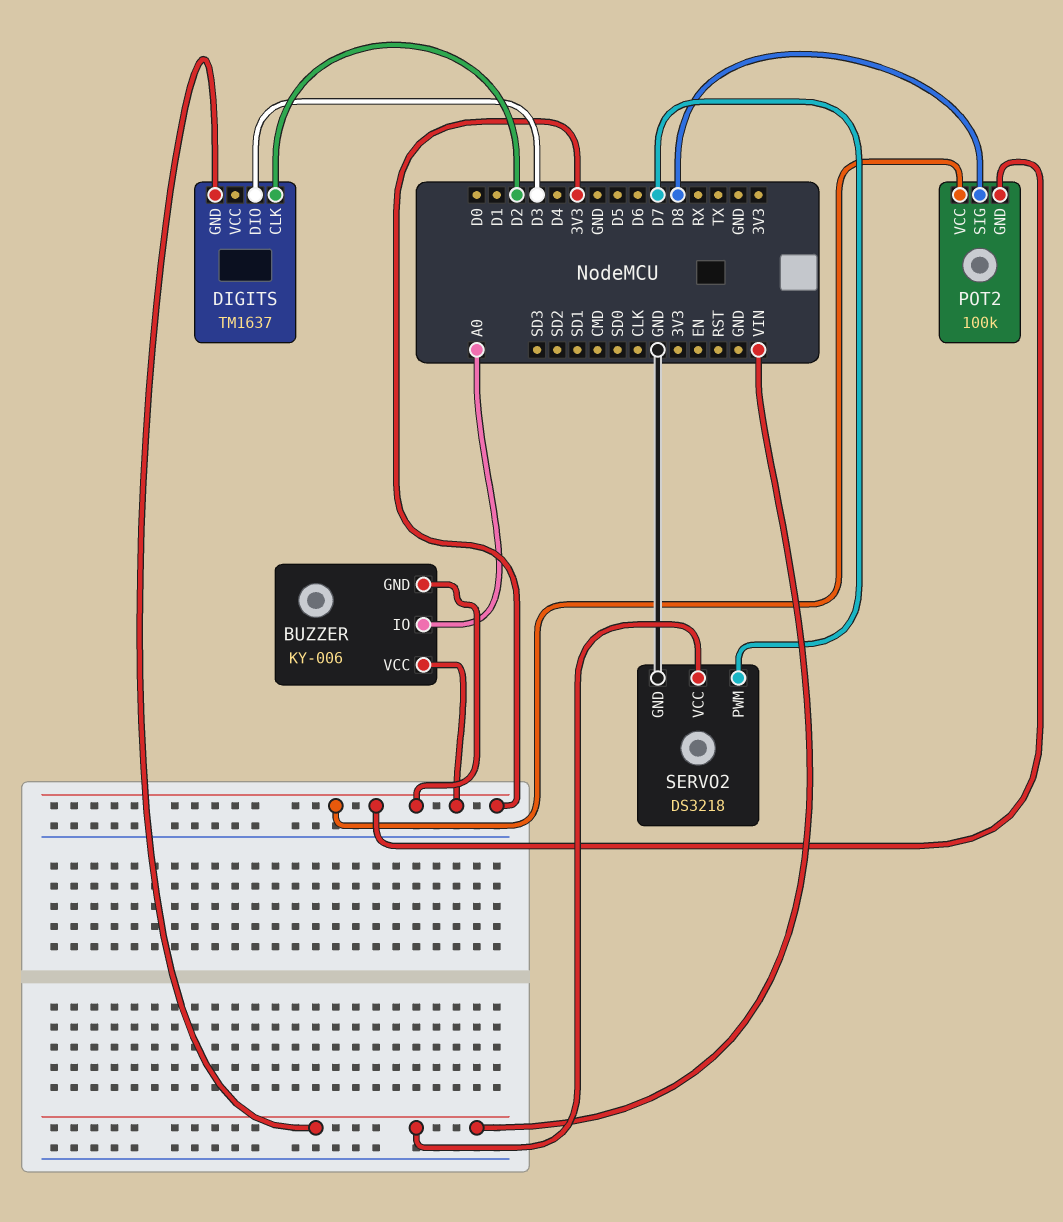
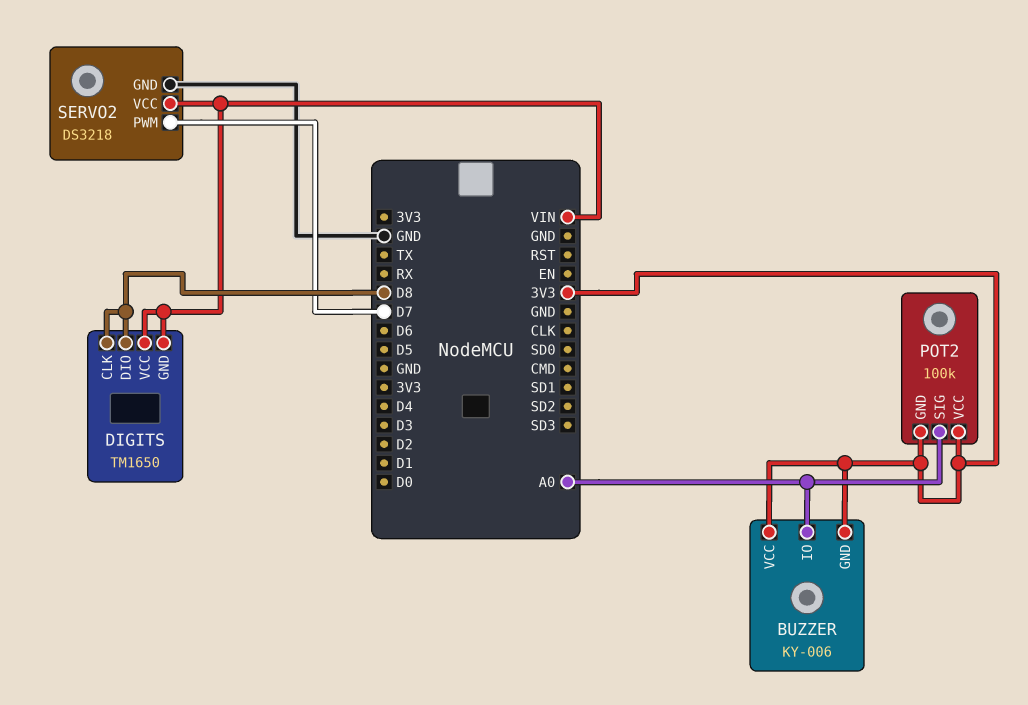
DIGITS: TM1637 -> TM1650
DIGITS pin CLK: D2 -> D8
DIGITS pin DIO: D3 -> D8
DIGITS pin VCC: none -> VIN
POT2 pin SIG: D8 -> A0

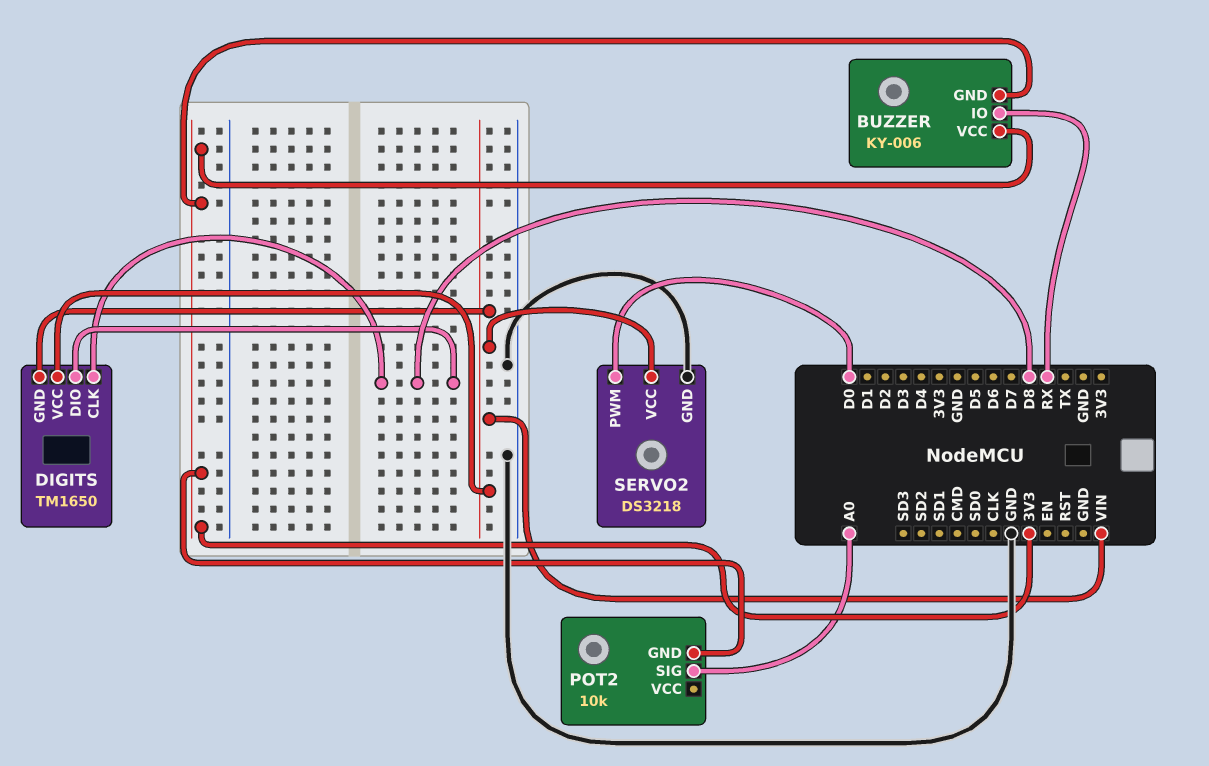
BUZZER pin IO: A0 -> RX
POT2: 100k -> 10k
POT2 pin VCC: 3V3 -> none
SERVO2 pin PWM: D7 -> D0

